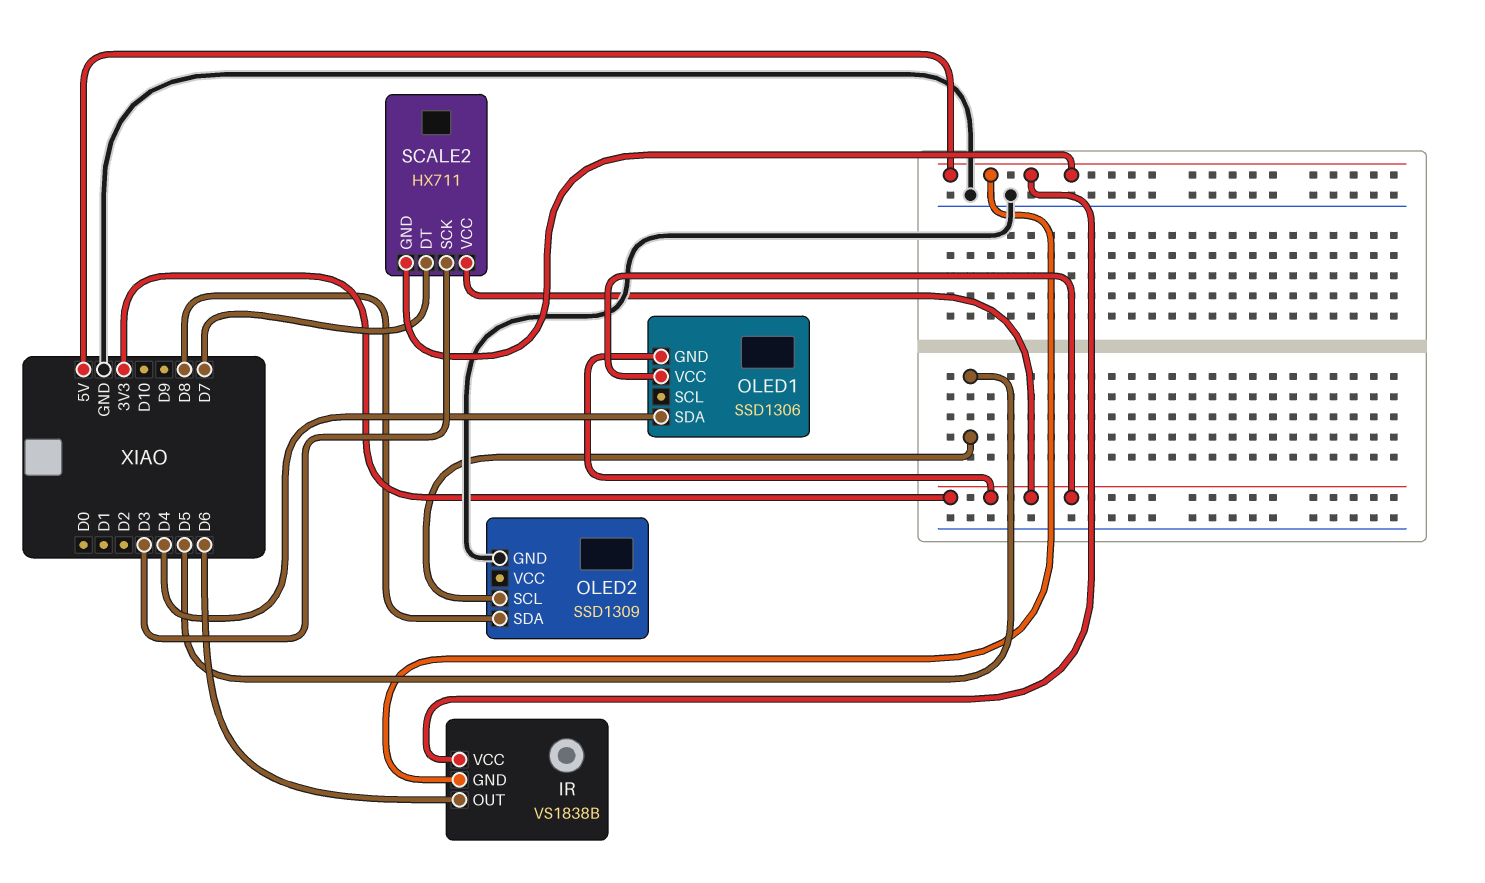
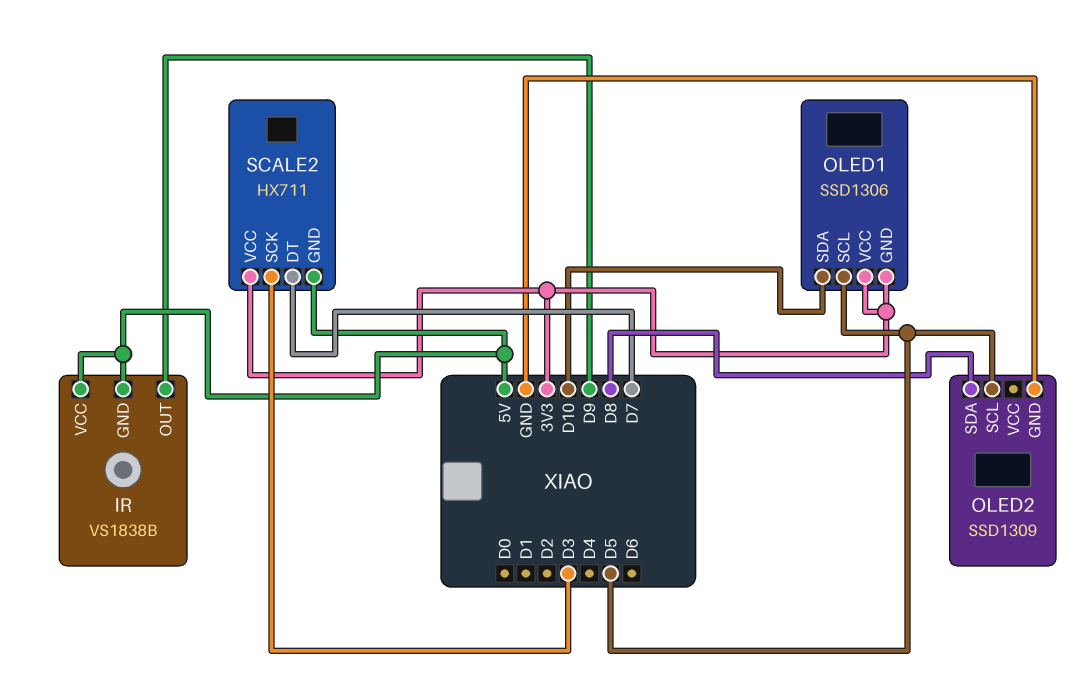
IR pin OUT: D6 -> D9
OLED1 pin SCL: none -> D5
OLED1 pin SDA: D4 -> D10

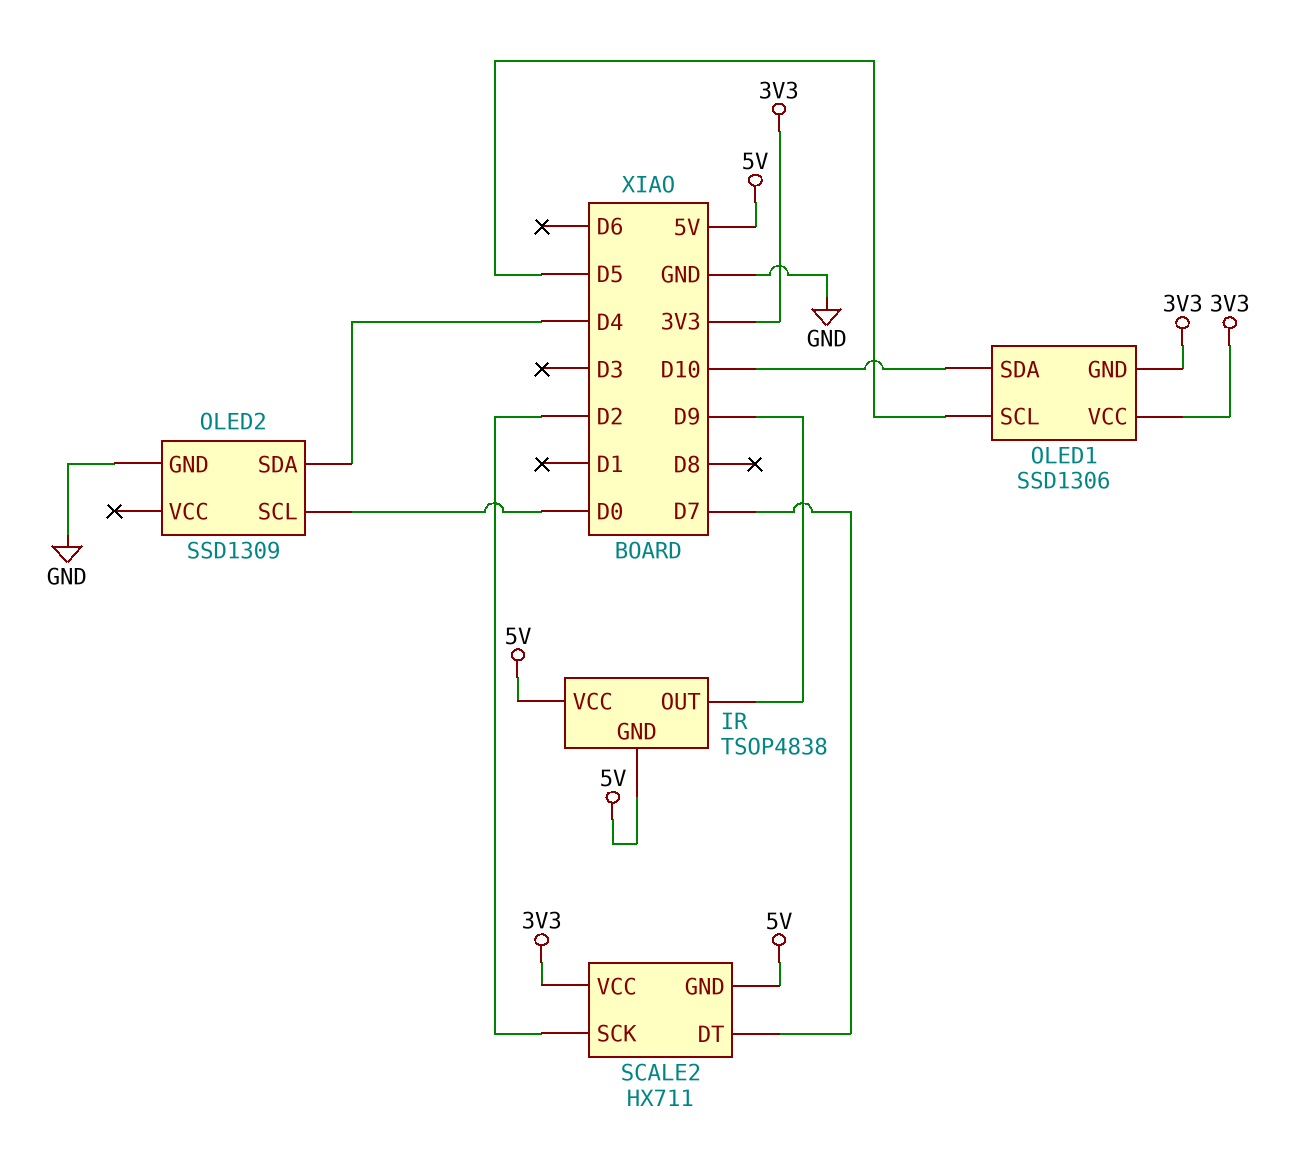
IR: VS1838B -> TSOP4838
OLED2 pin SCL: D5 -> D0
OLED2 pin SDA: D8 -> D4
SCALE2 pin SCK: D3 -> D2

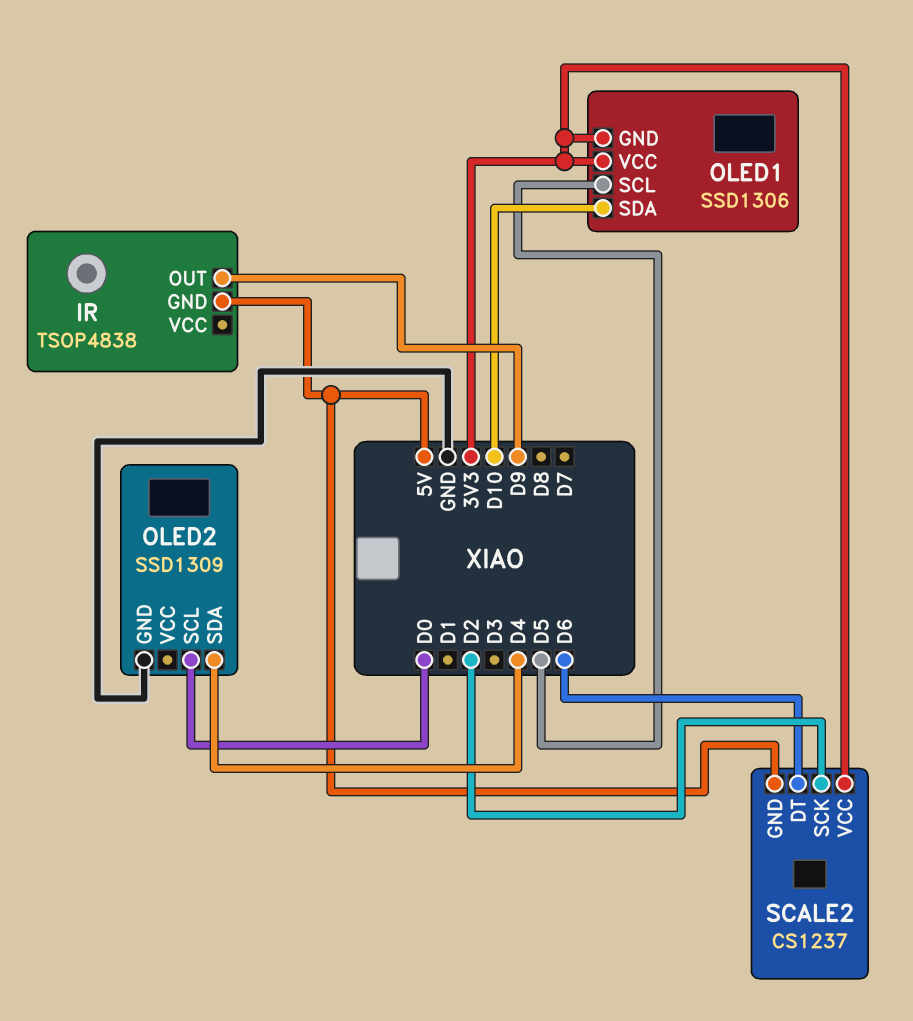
IR pin VCC: 5V -> none
SCALE2: HX711 -> CS1237
SCALE2 pin DT: D7 -> D6

